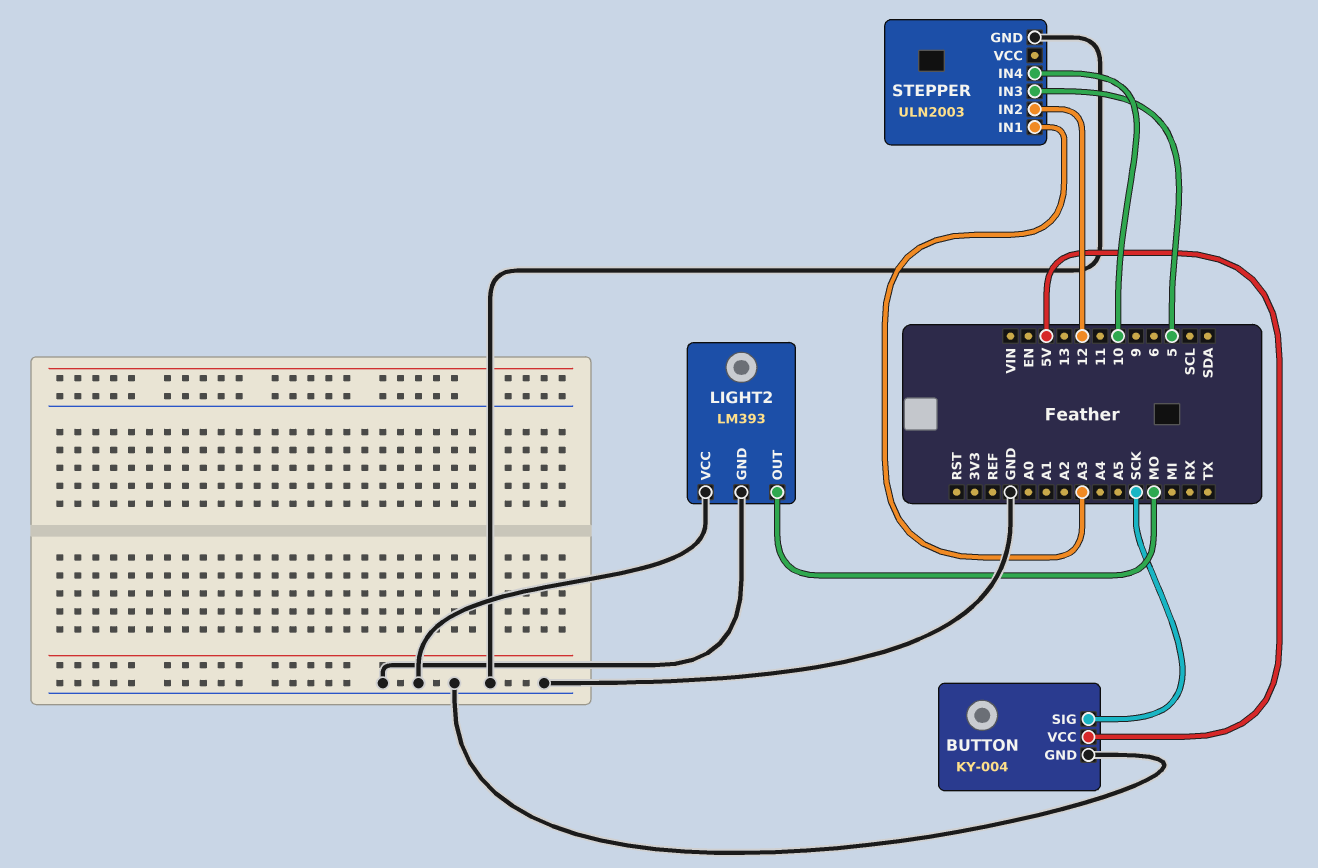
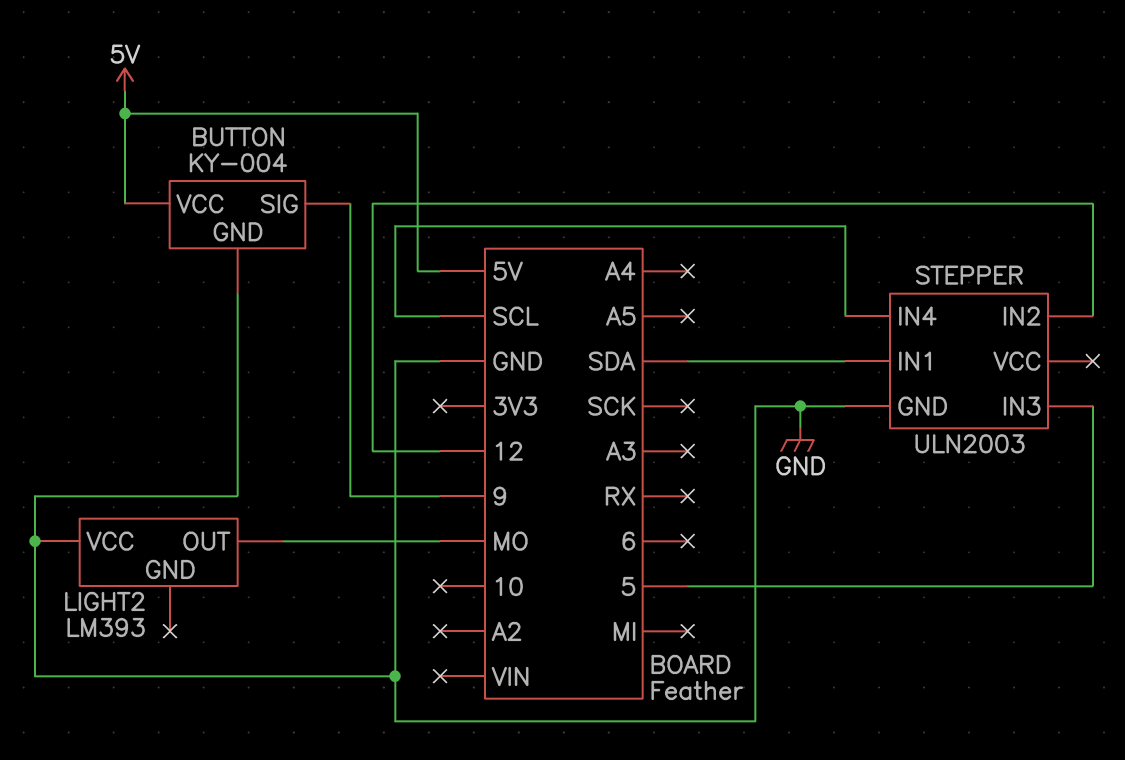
BUTTON pin SIG: SCK -> 9
LIGHT2 pin GND: GND -> none
STEPPER pin IN1: A3 -> SDA
STEPPER pin IN4: 10 -> SCL

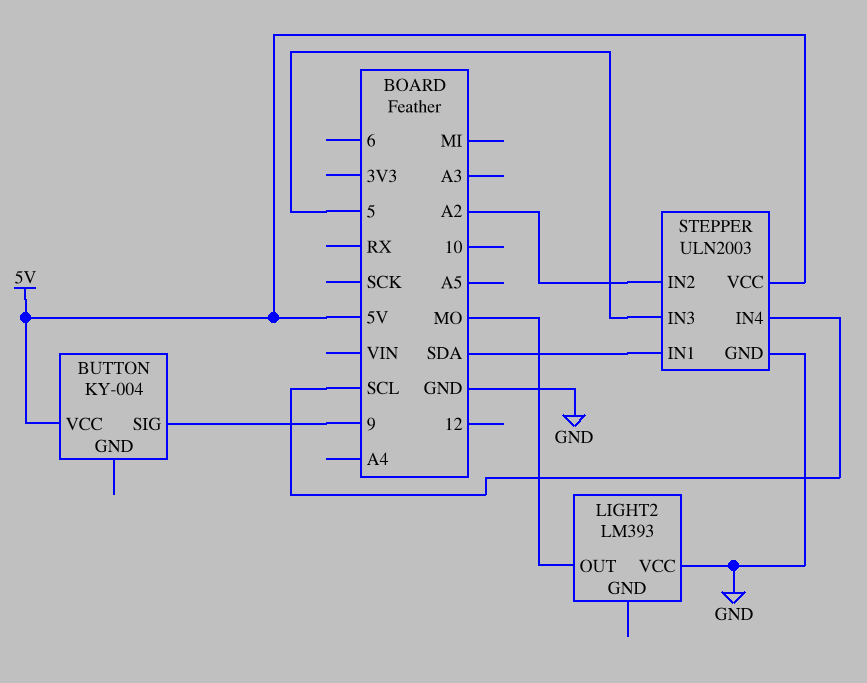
BUTTON pin GND: GND -> none
STEPPER pin IN2: 12 -> A2
STEPPER pin VCC: none -> 5V

